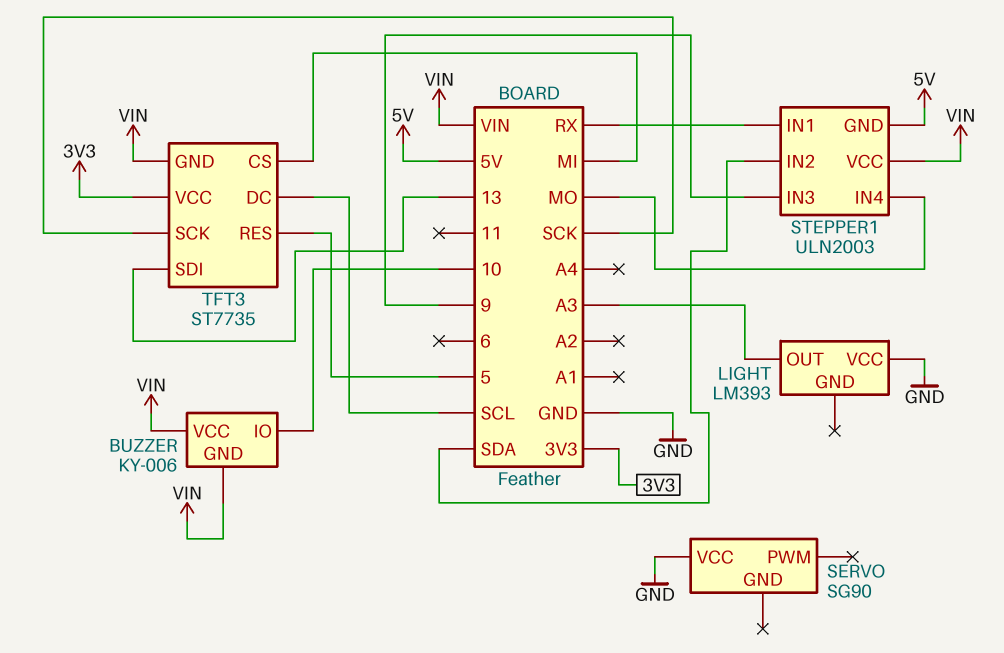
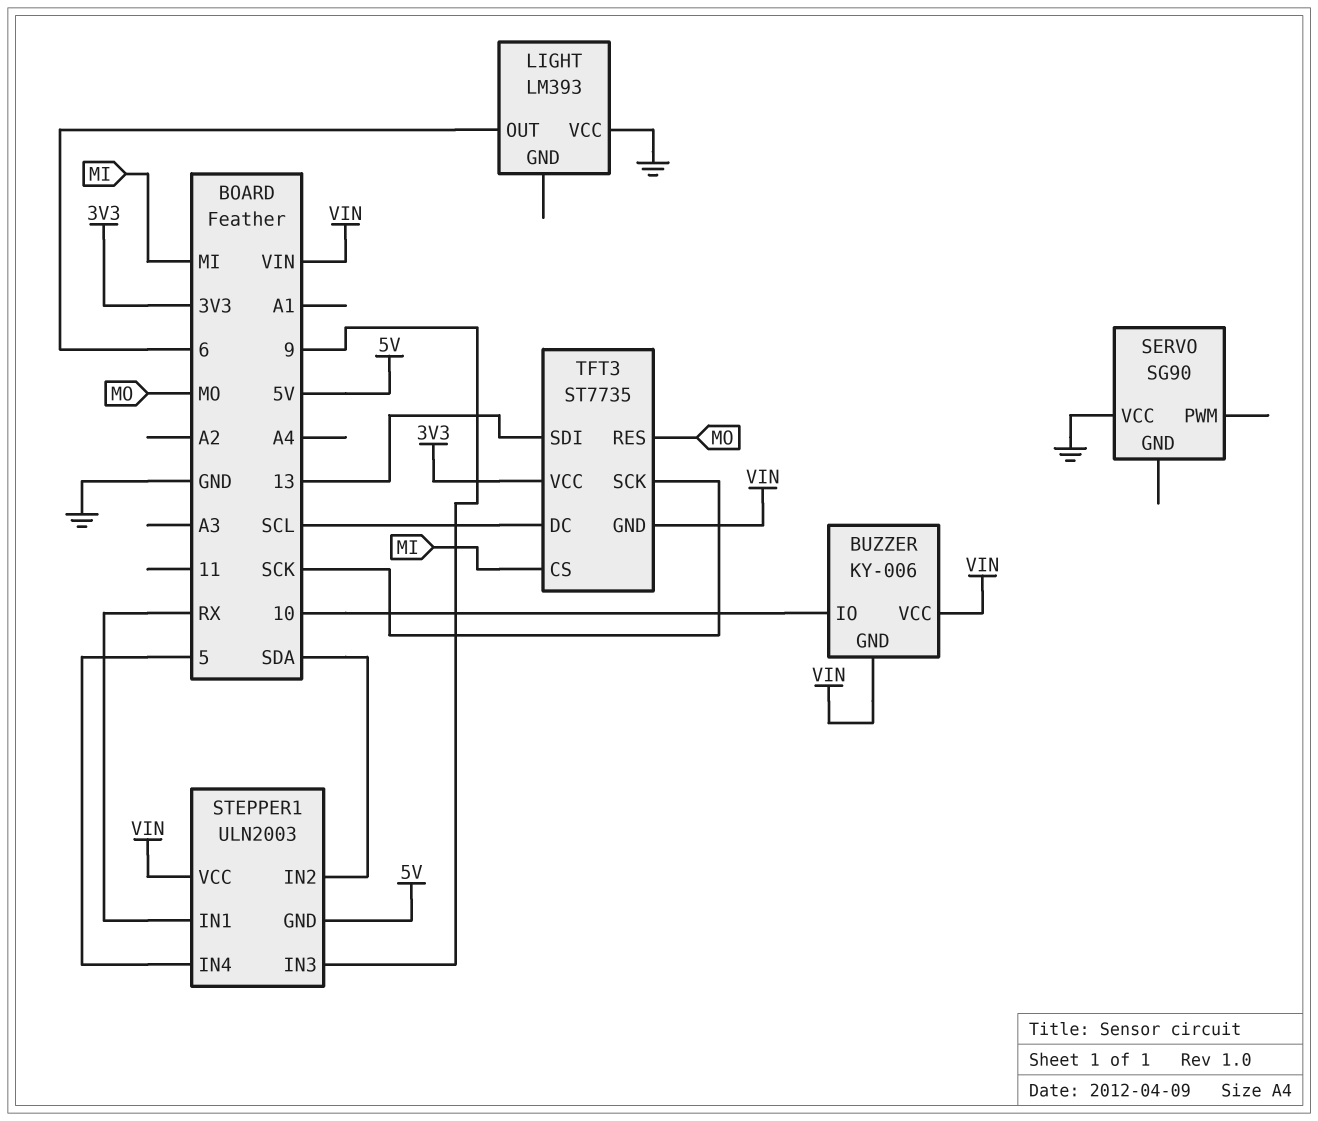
LIGHT pin OUT: A3 -> 6
STEPPER1 pin IN4: MO -> 5
TFT3 pin RES: 5 -> MO

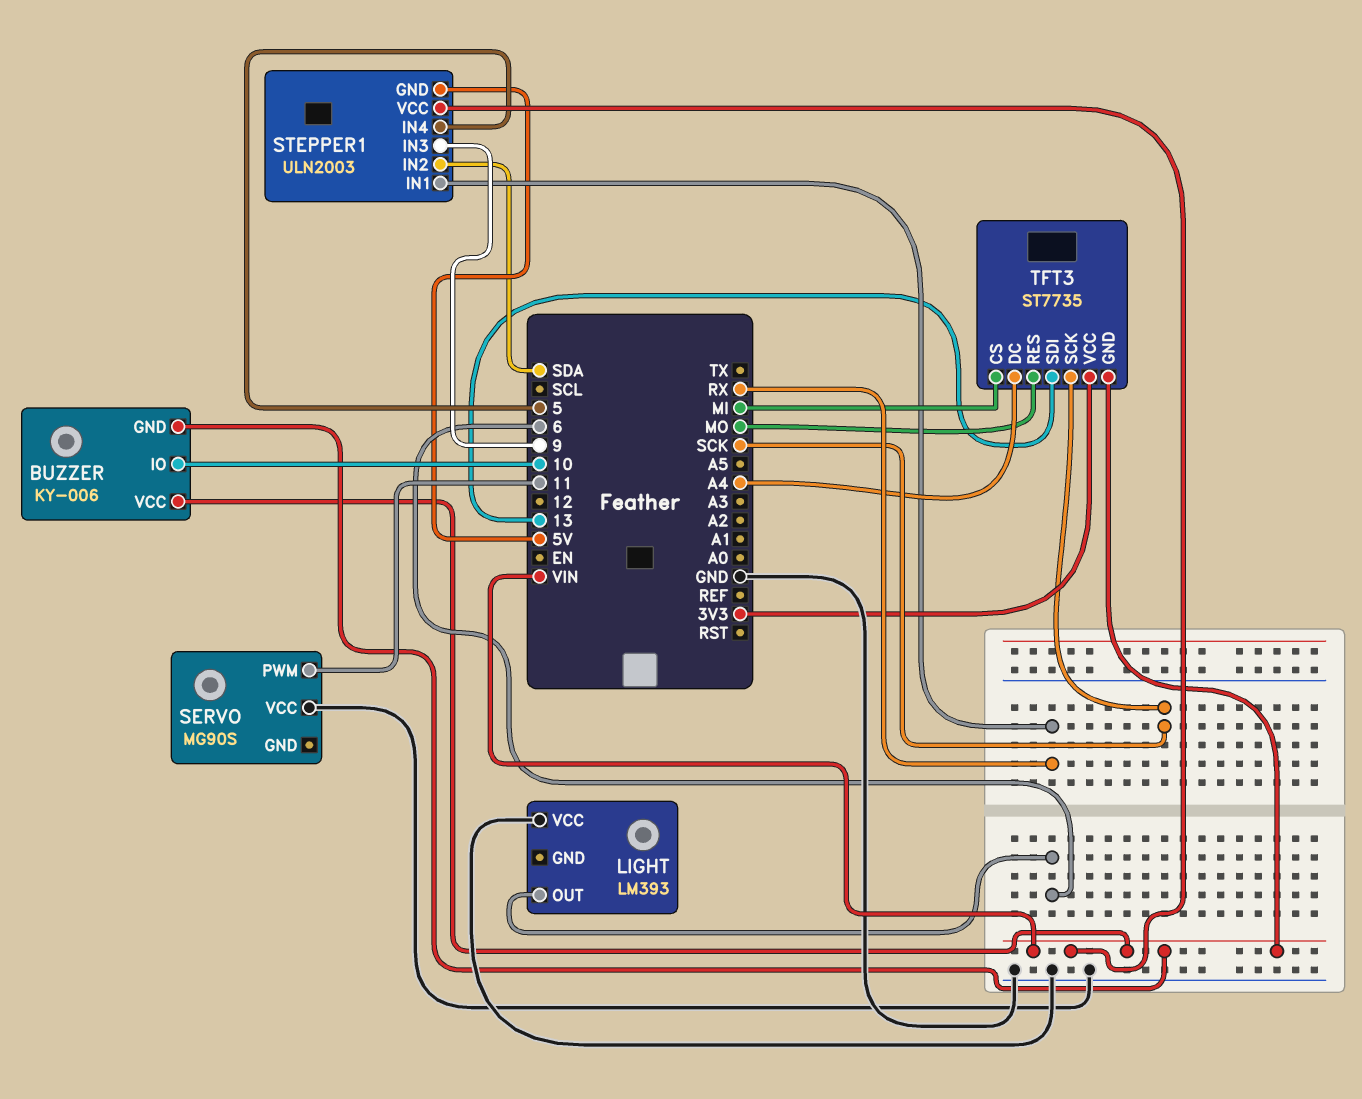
SERVO: SG90 -> MG90S
SERVO pin PWM: none -> 11
TFT3 pin DC: SCL -> A4

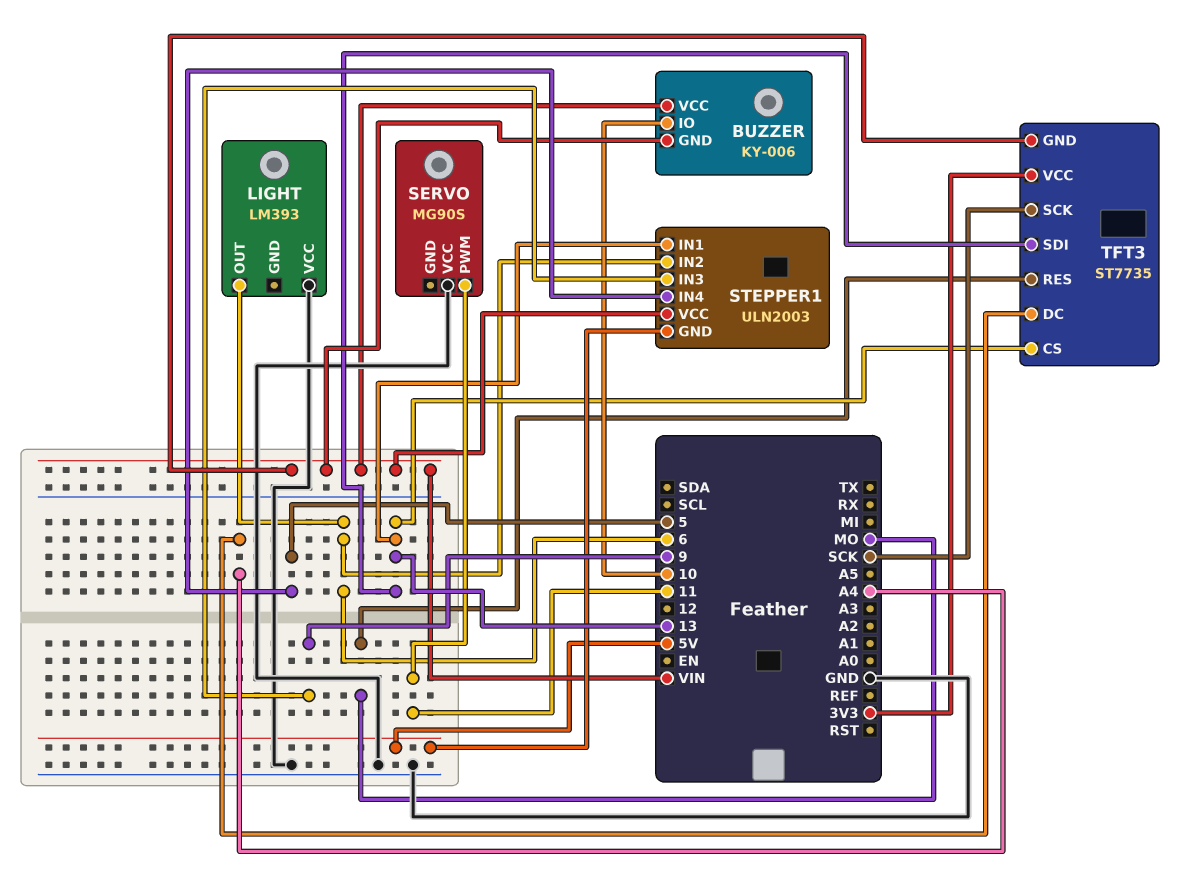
STEPPER1 pin IN1: RX -> 13
STEPPER1 pin IN2: SDA -> 6
TFT3 pin CS: MI -> 13

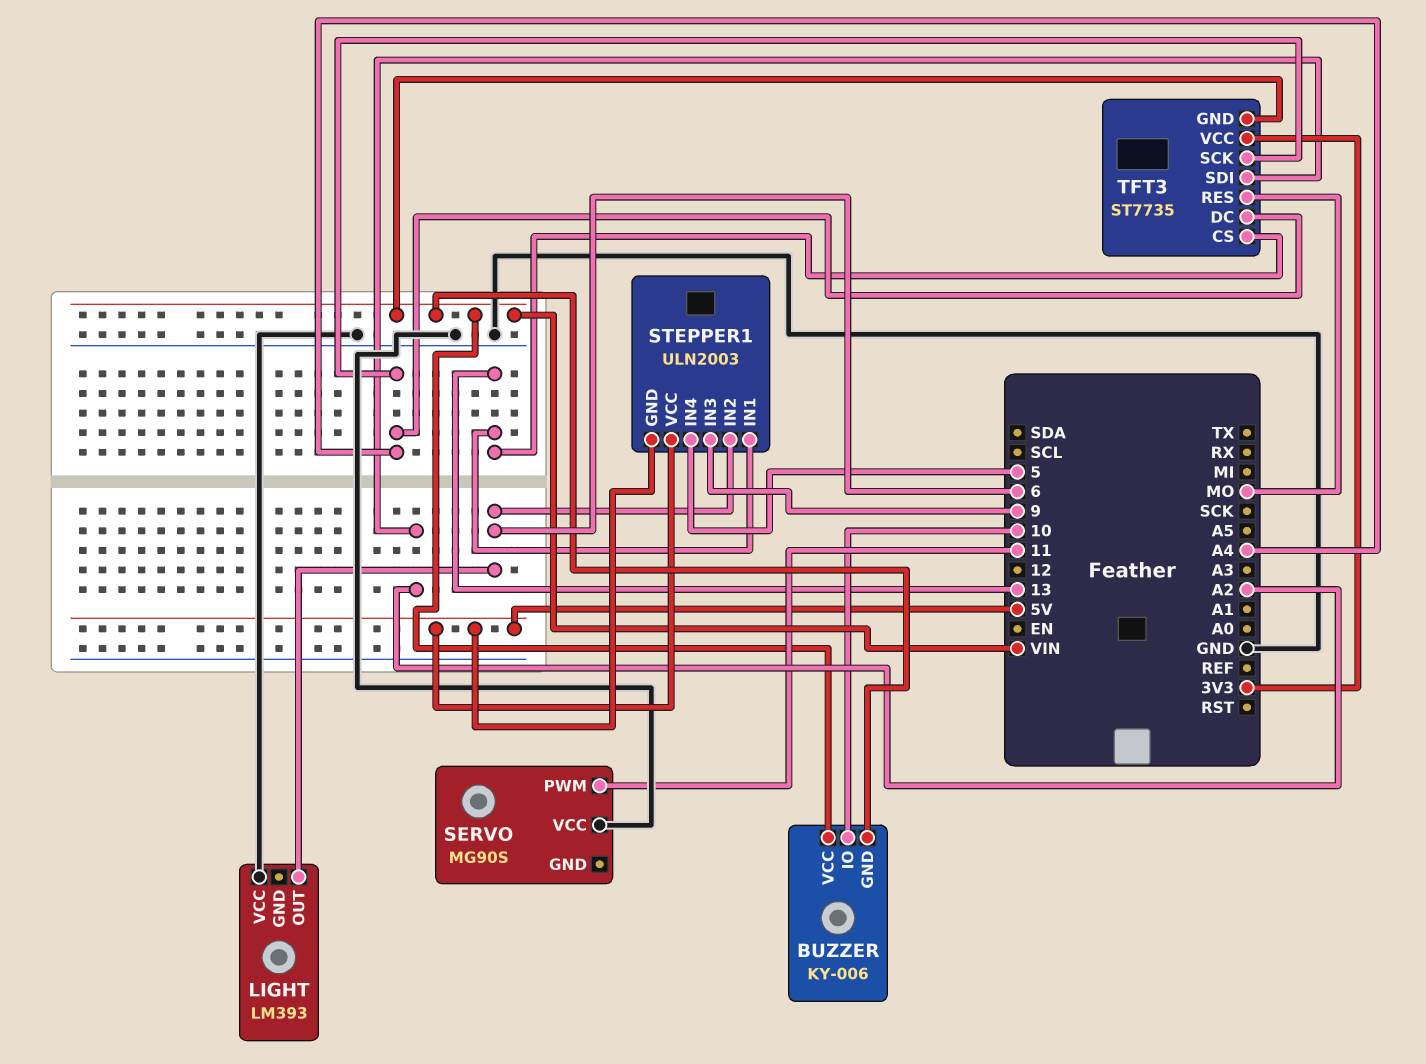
STEPPER1 pin VCC: VIN -> 5V
TFT3 pin SCK: SCK -> A4
TFT3 pin SDI: 13 -> A2

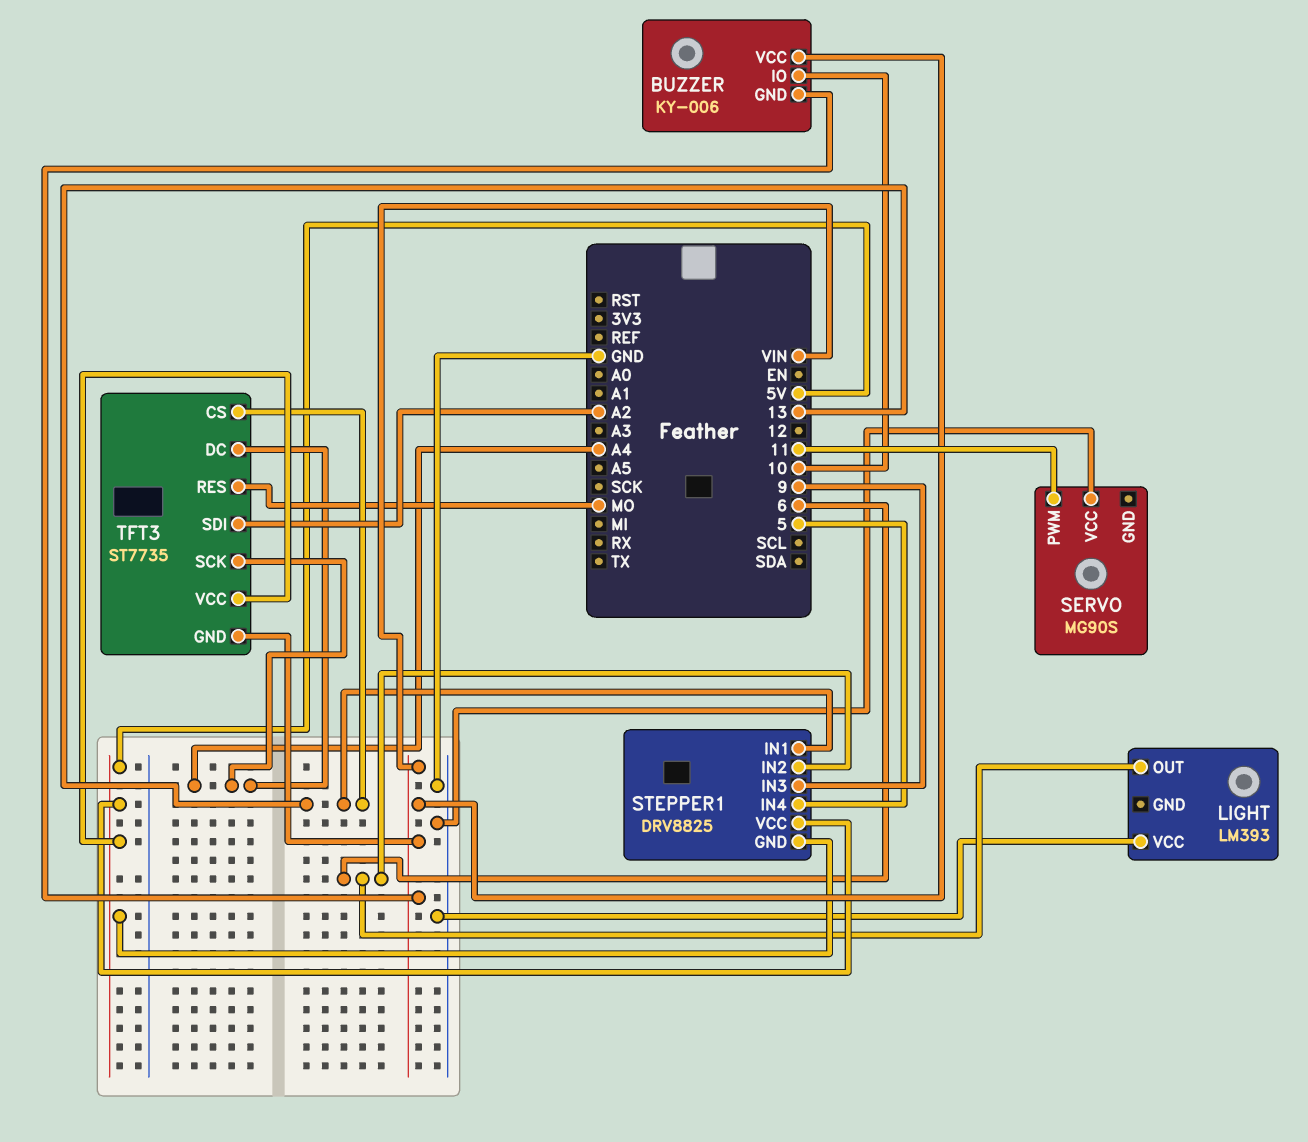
STEPPER1: ULN2003 -> DRV8825
TFT3 pin VCC: 3V3 -> 5V

